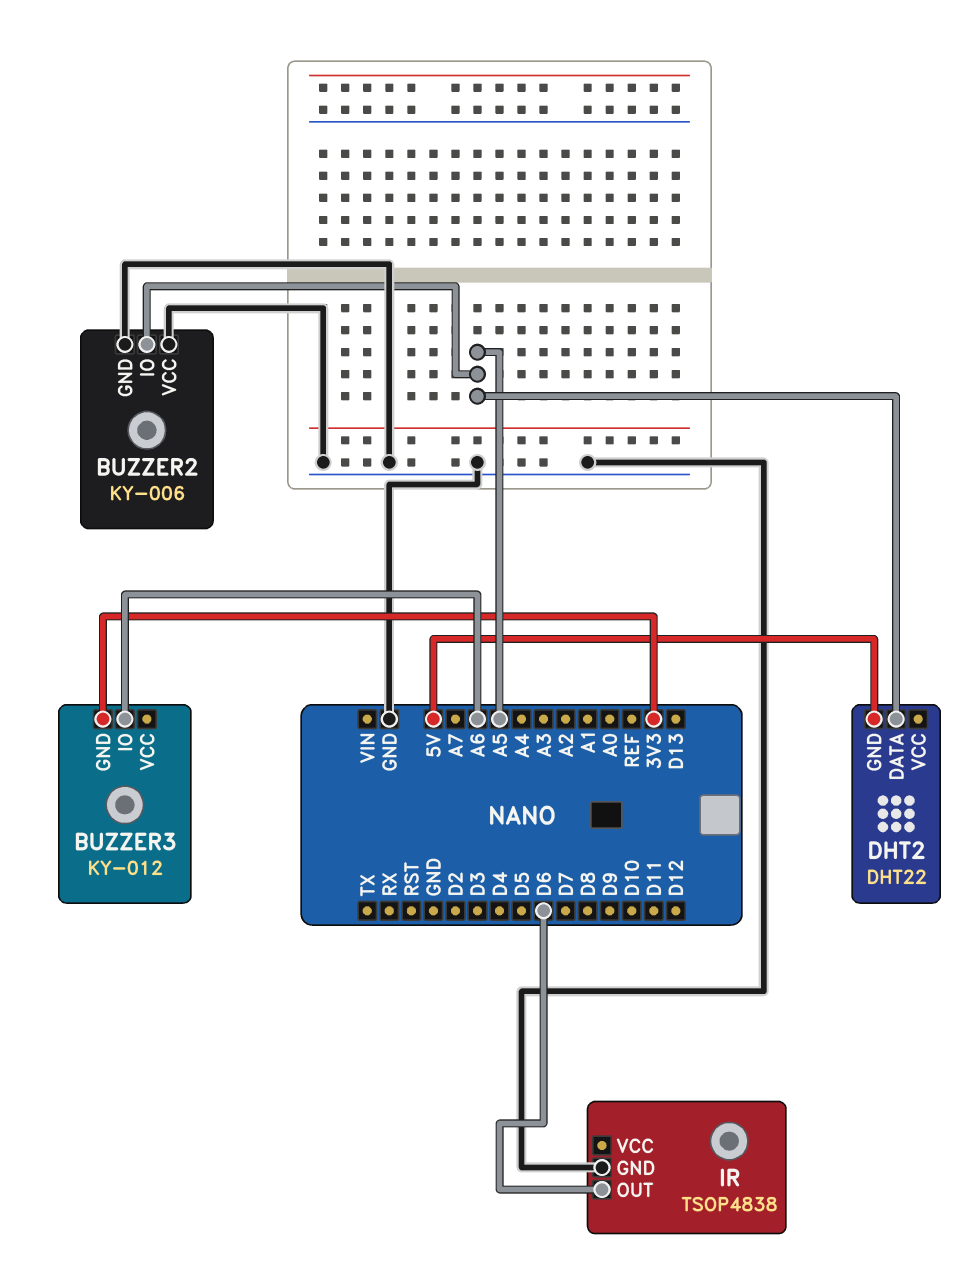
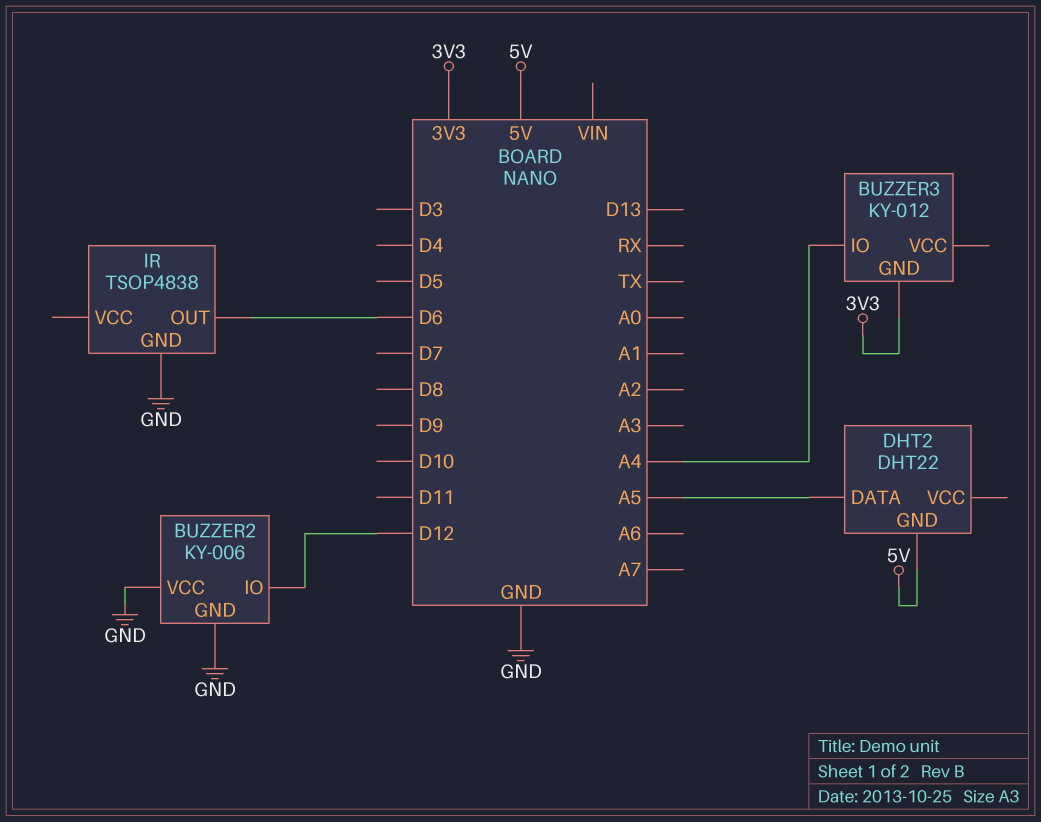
BUZZER2 pin IO: A5 -> D12
BUZZER3 pin IO: A6 -> A4

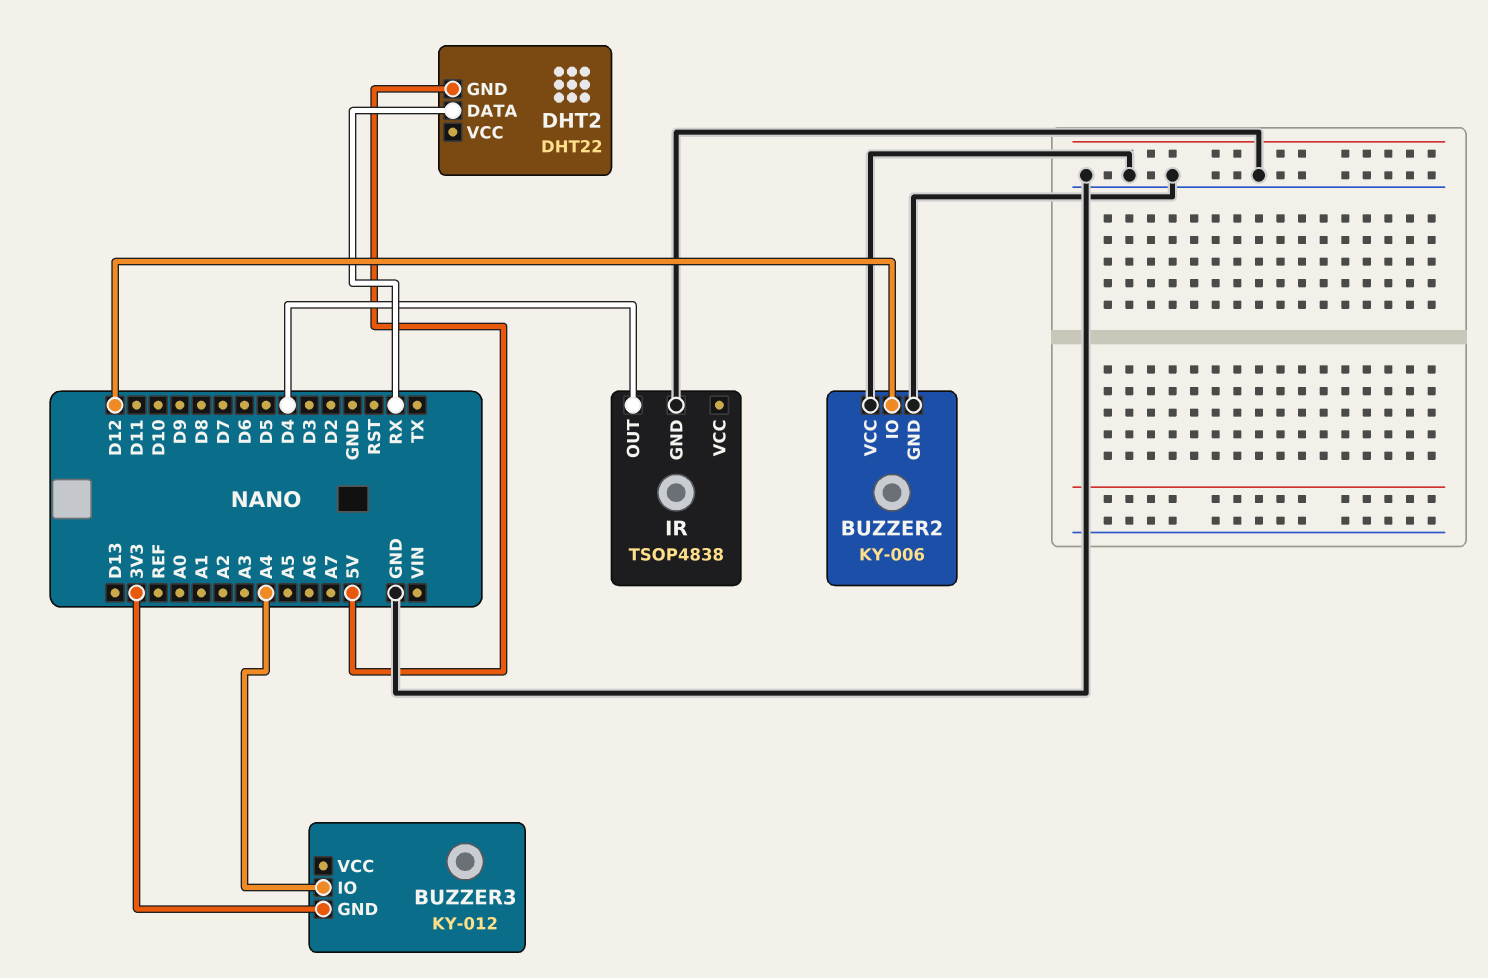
DHT2 pin DATA: A5 -> RX
IR pin OUT: D6 -> D4

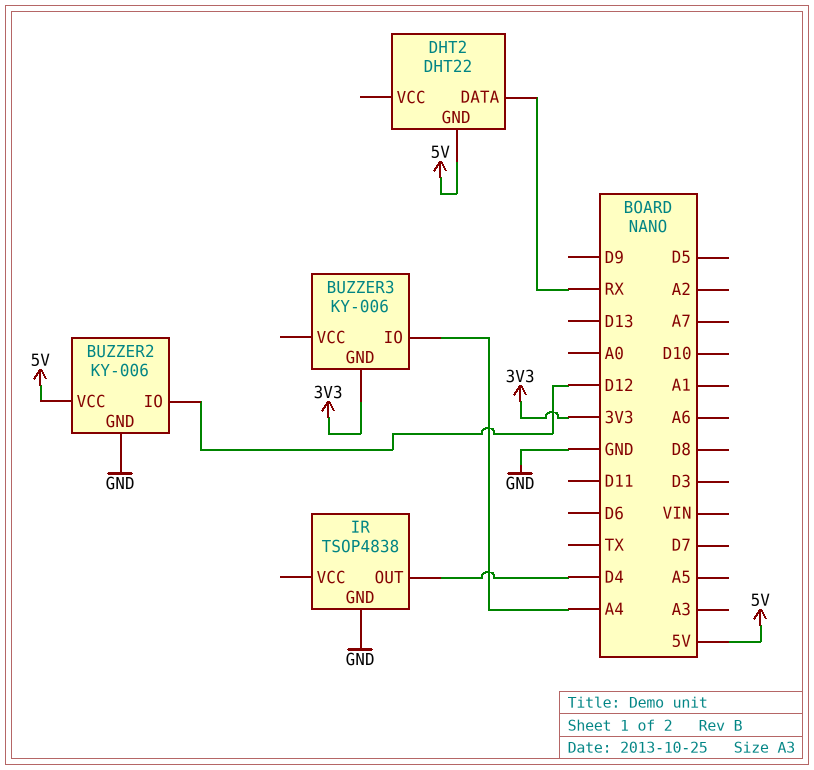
BUZZER2 pin VCC: GND -> 5V
BUZZER3: KY-012 -> KY-006

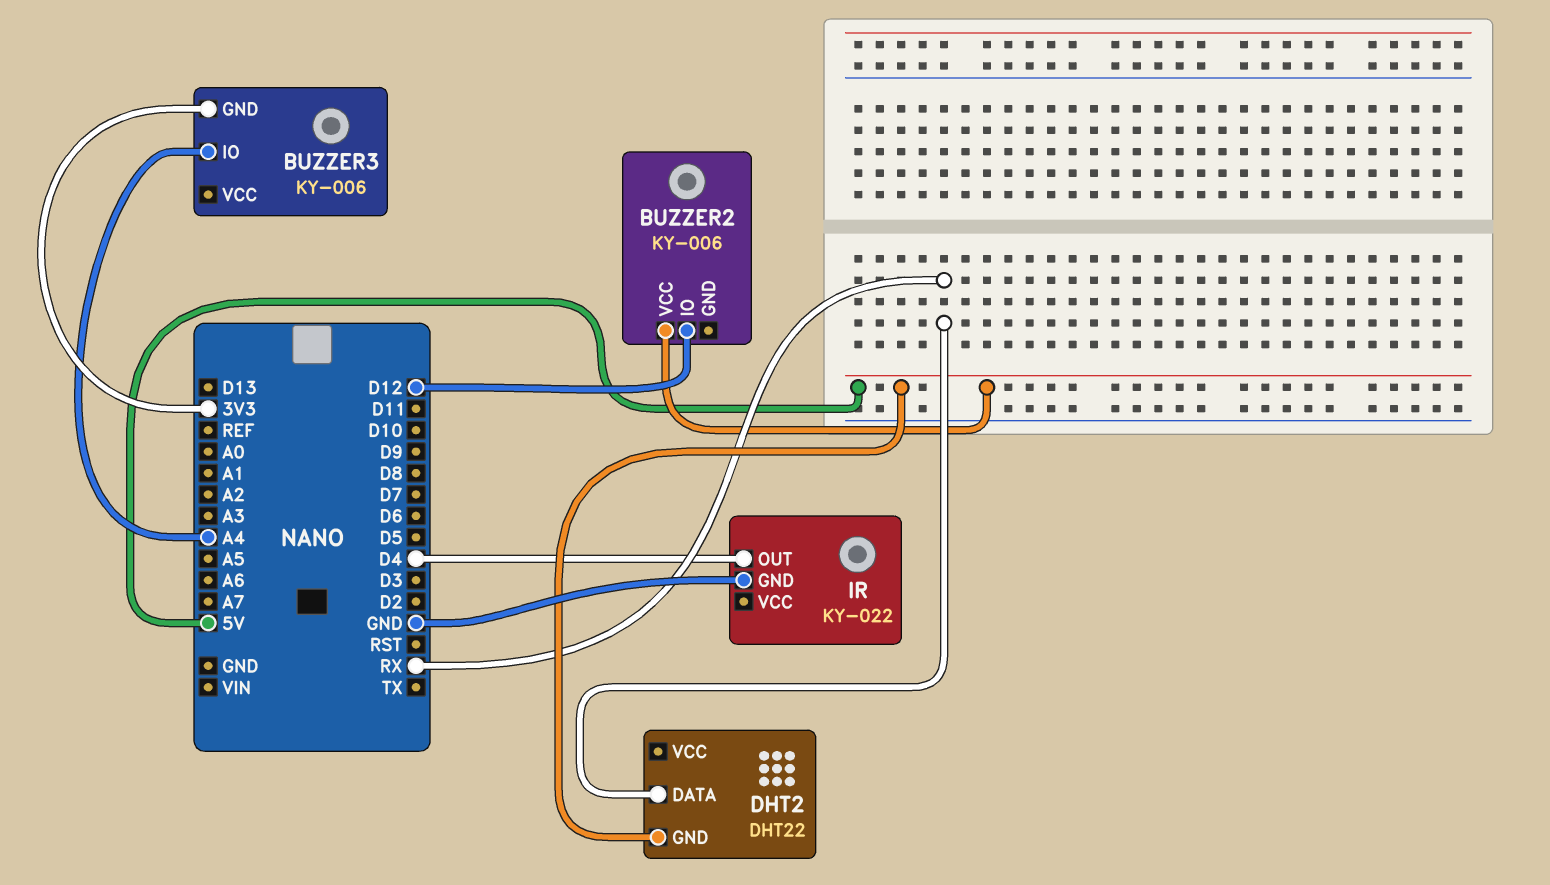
BUZZER2 pin GND: GND -> none
IR: TSOP4838 -> KY-022

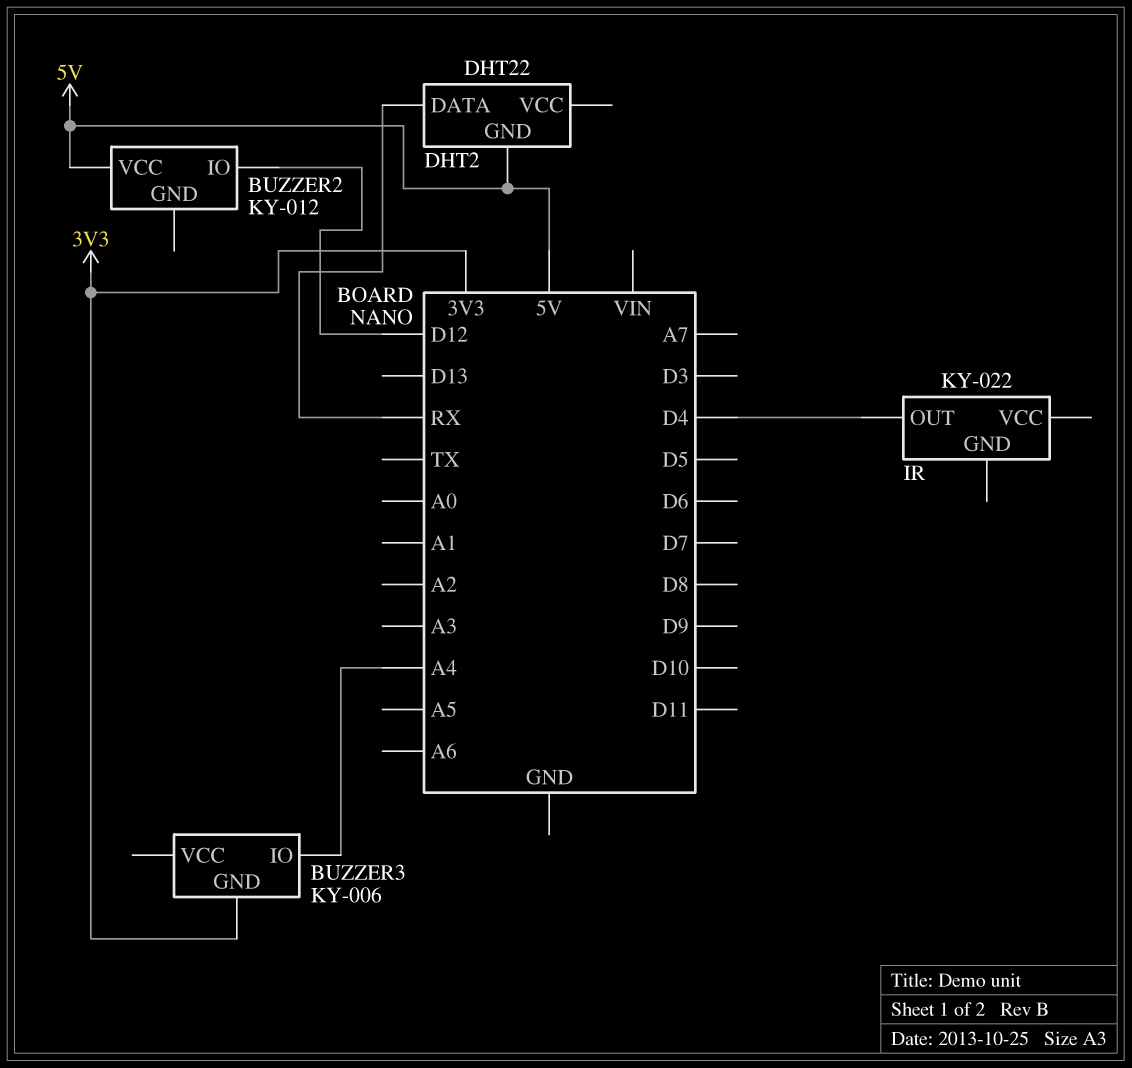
BUZZER2: KY-006 -> KY-012
IR pin GND: GND -> none

